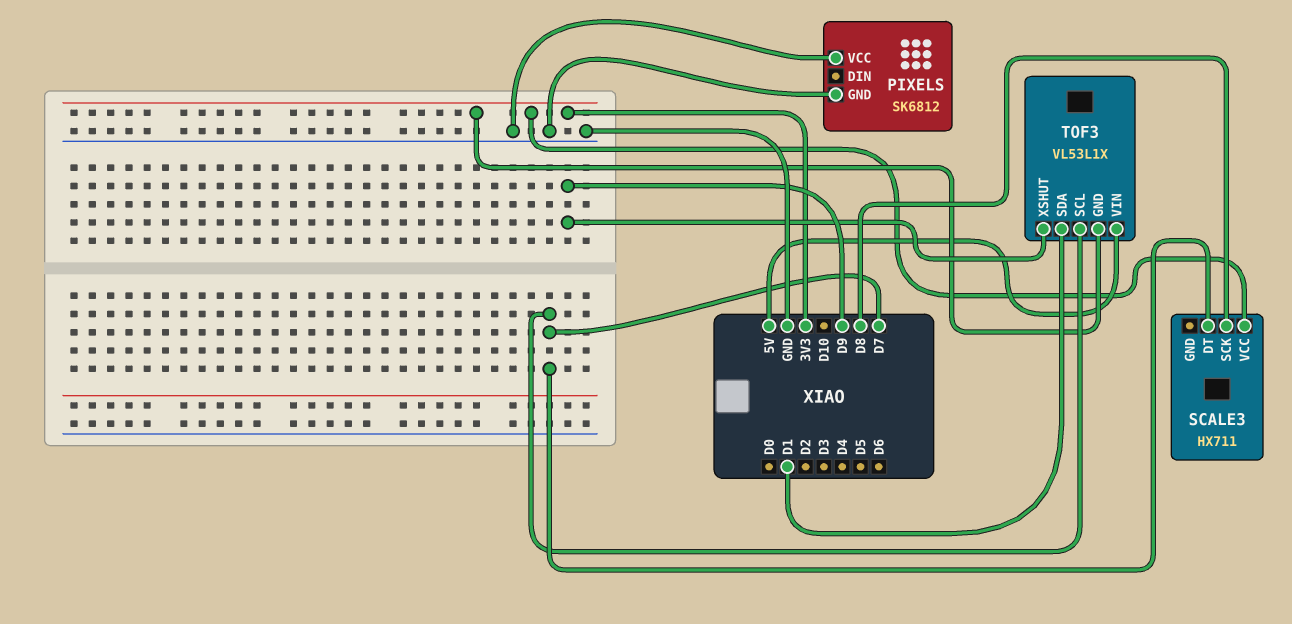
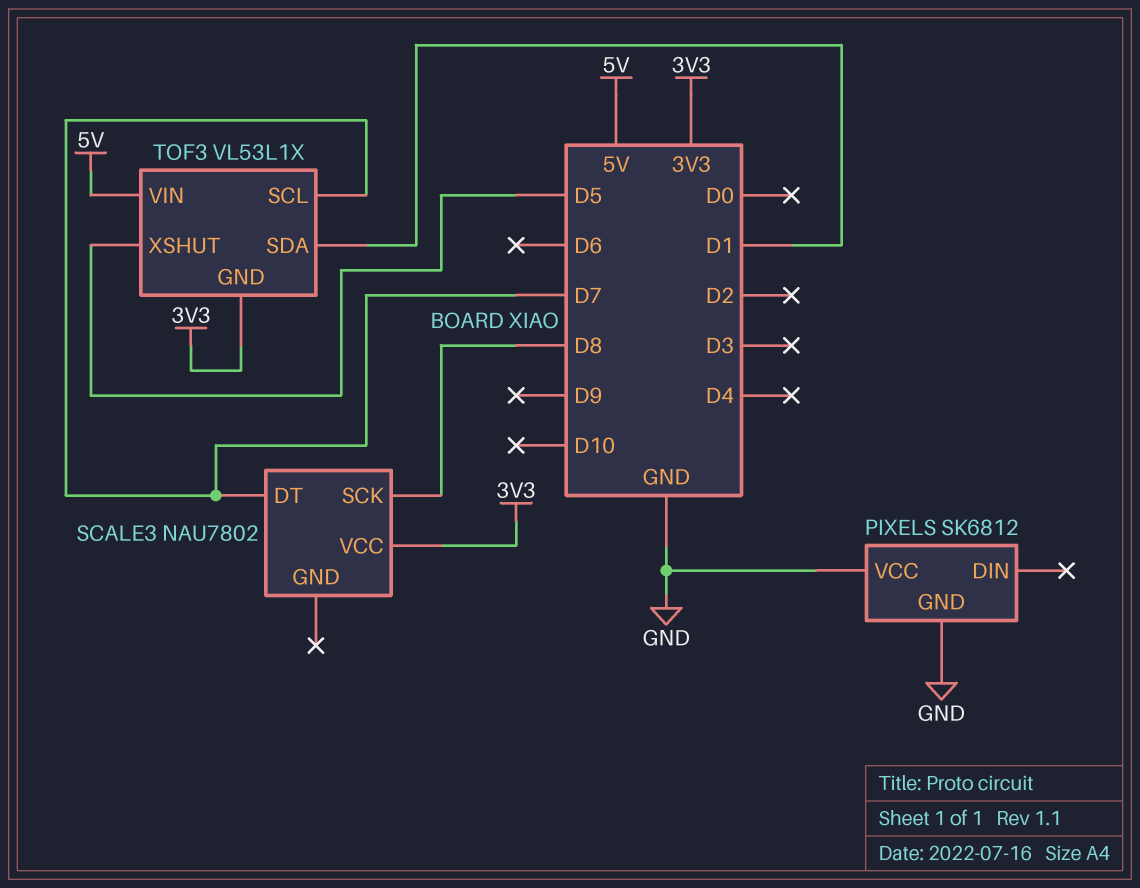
SCALE3: HX711 -> NAU7802
TOF3 pin XSHUT: D9 -> D5

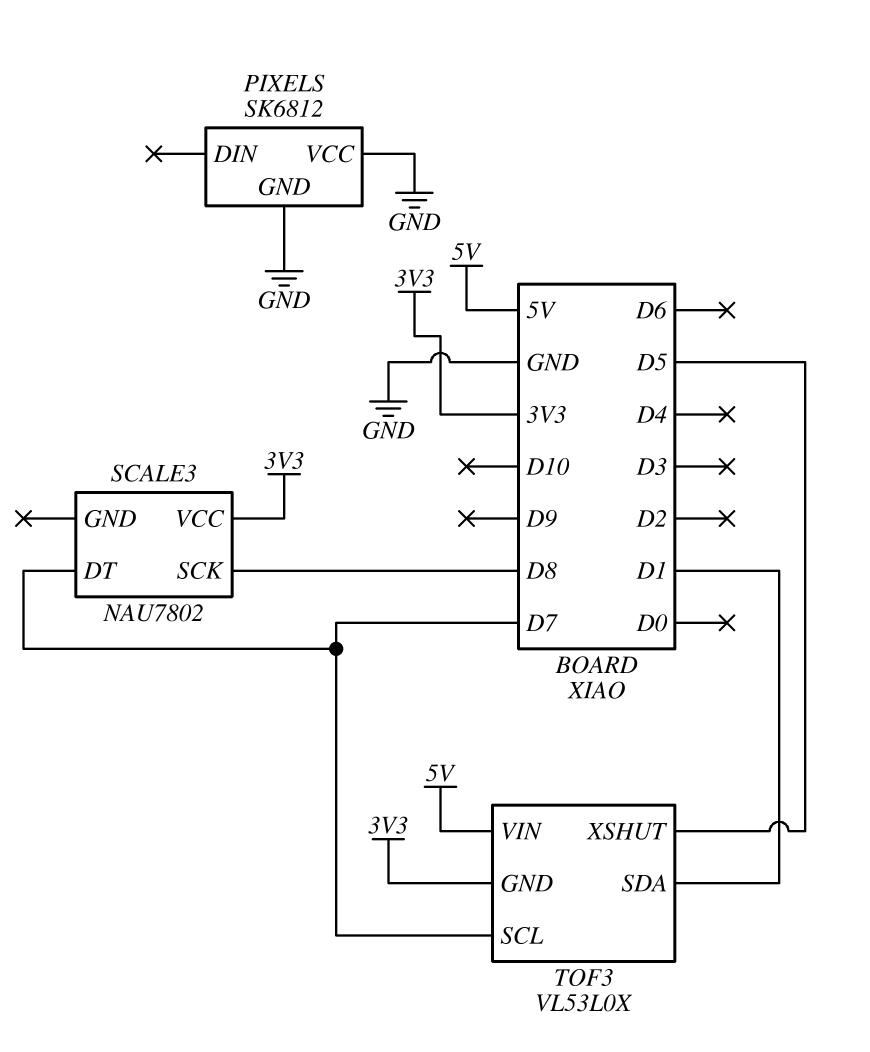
TOF3: VL53L1X -> VL53L0X

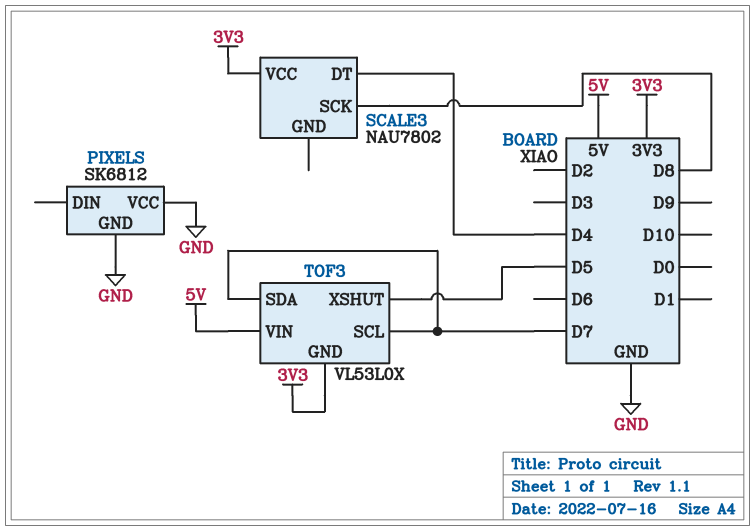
SCALE3 pin DT: D7 -> D4
TOF3 pin SDA: D1 -> D7

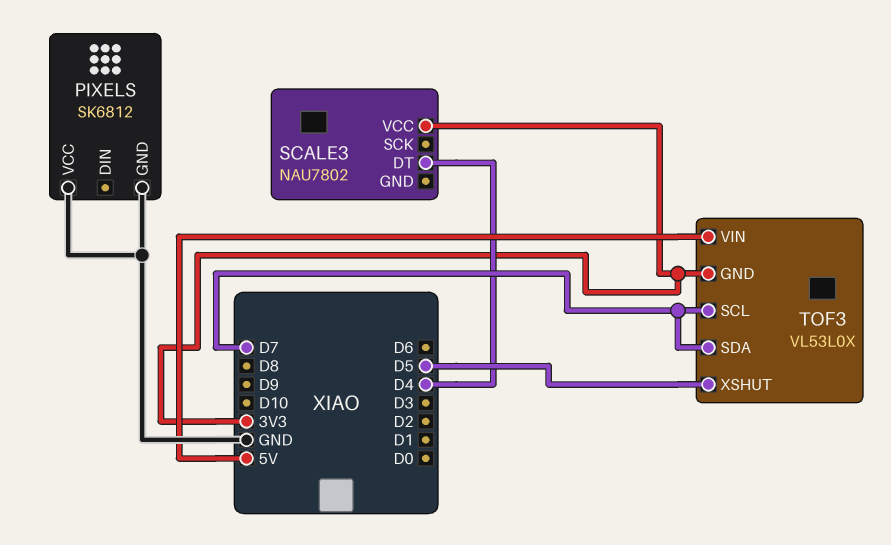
SCALE3 pin SCK: D8 -> none

